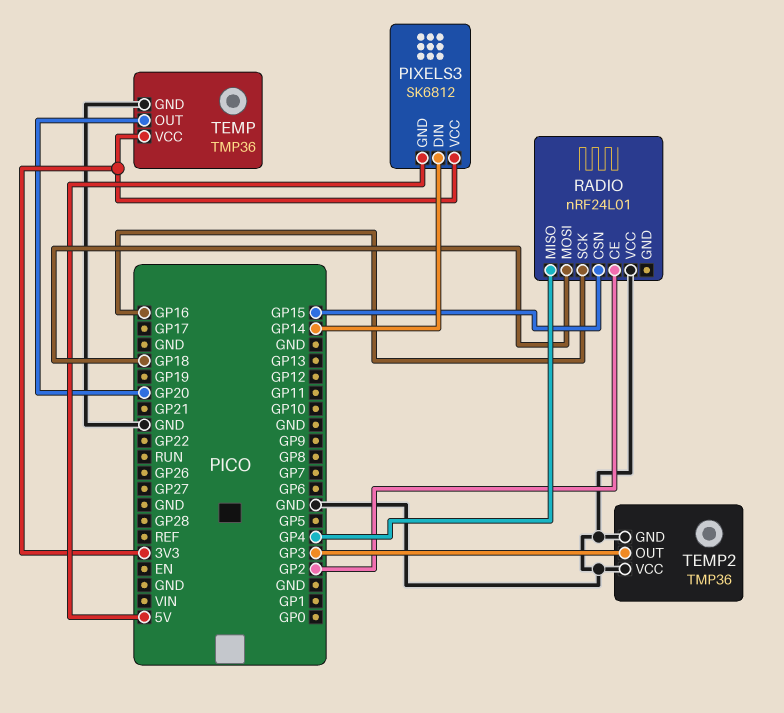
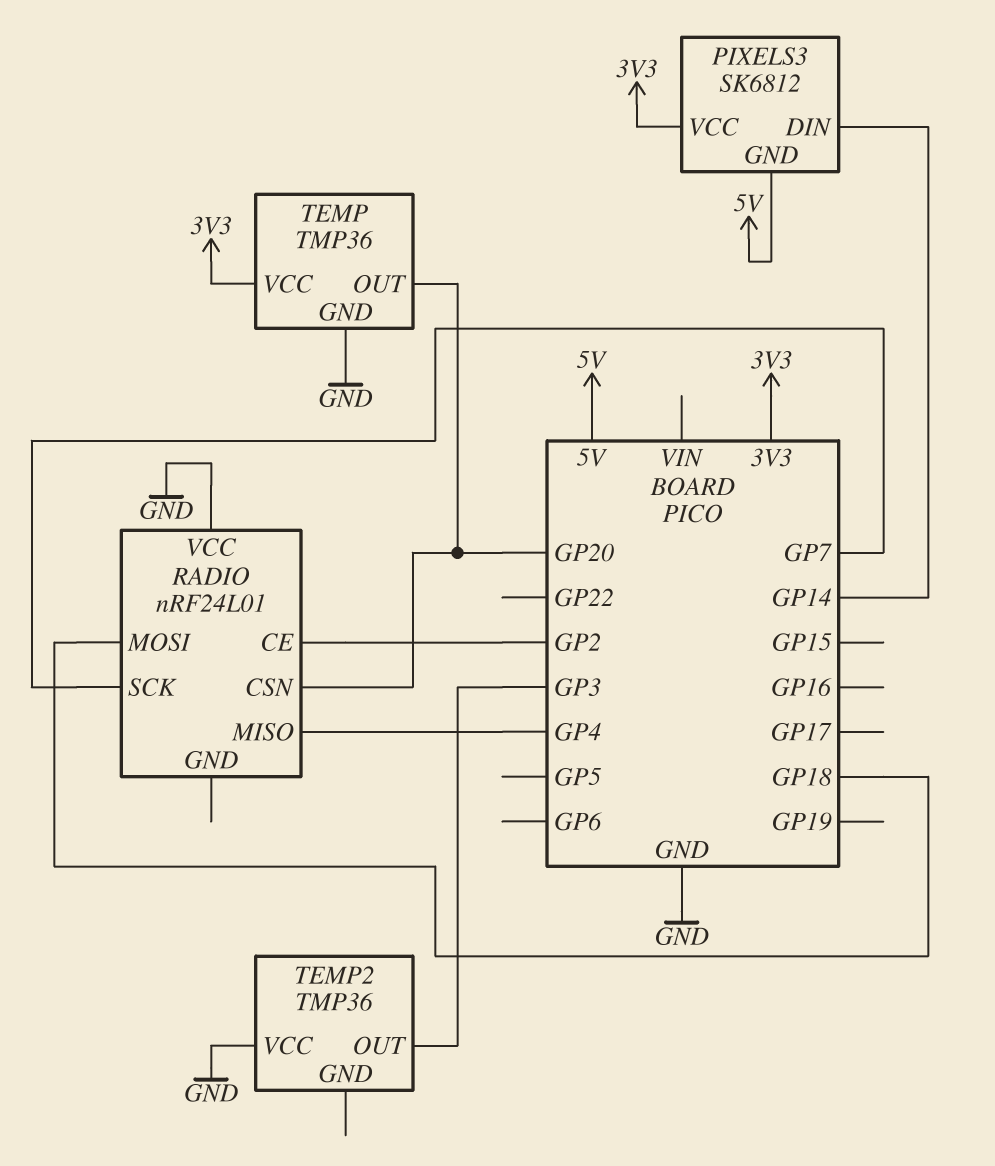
RADIO pin CSN: GP15 -> GP20
RADIO pin SCK: GP16 -> GP7
TEMP2 pin GND: GND -> none

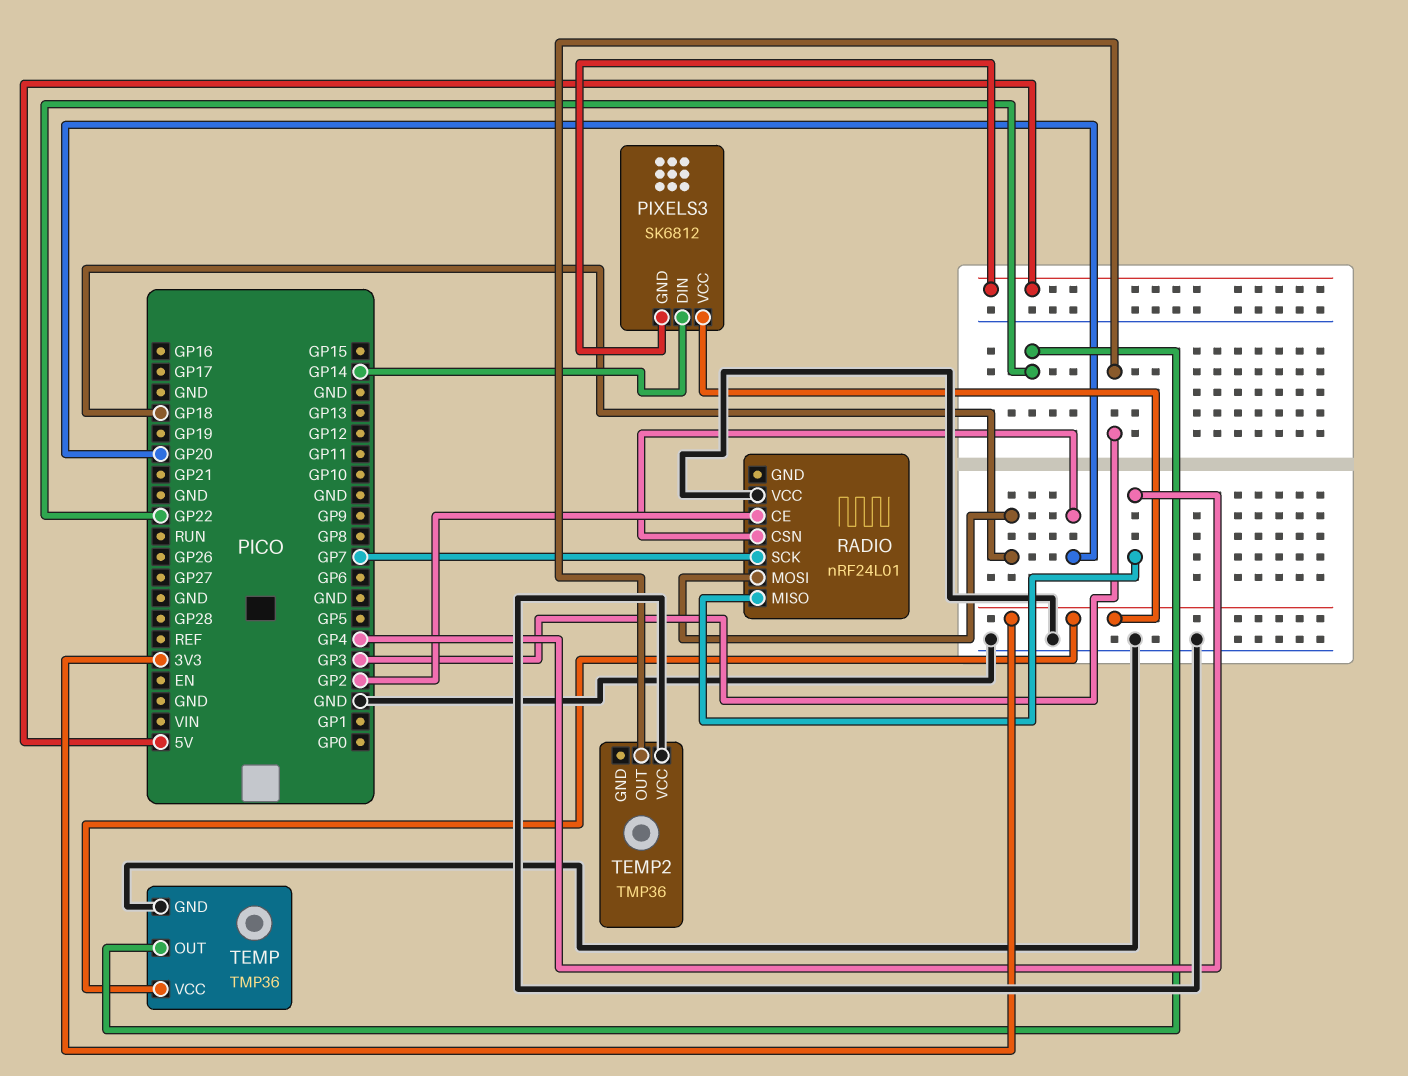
TEMP pin OUT: GP20 -> GP22

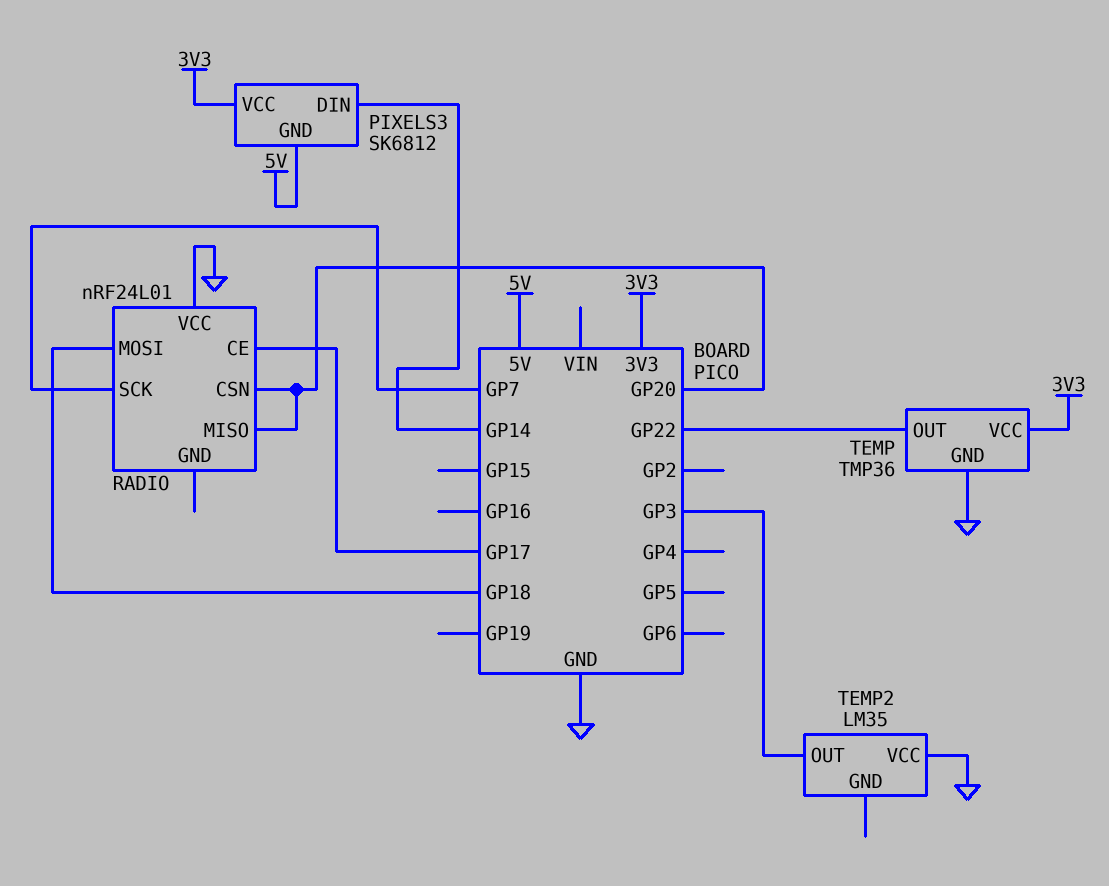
RADIO pin CE: GP2 -> GP17
RADIO pin MISO: GP4 -> GP20
TEMP2: TMP36 -> LM35

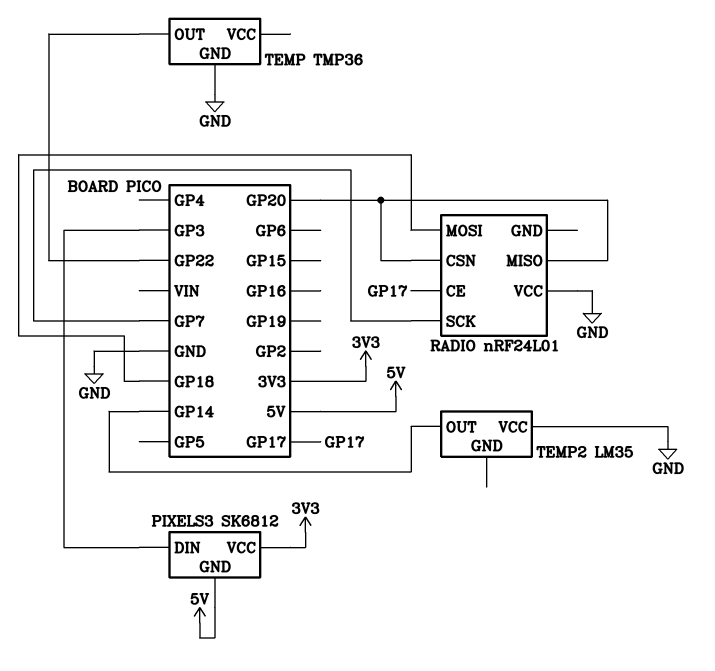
PIXELS3 pin DIN: GP14 -> GP3
TEMP pin VCC: 3V3 -> none
TEMP2 pin OUT: GP3 -> GP14

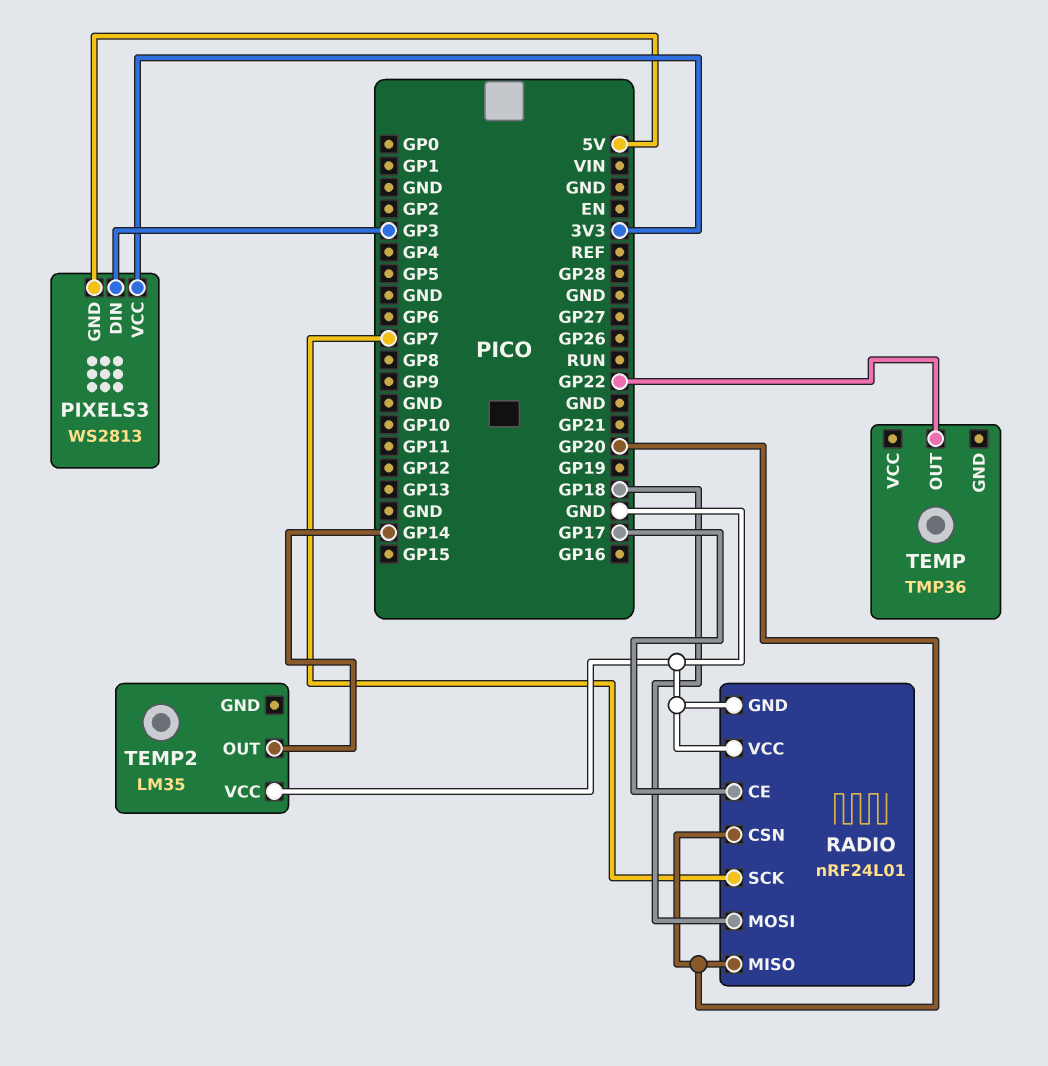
PIXELS3: SK6812 -> WS2813
RADIO pin GND: none -> GND
TEMP pin GND: GND -> none

